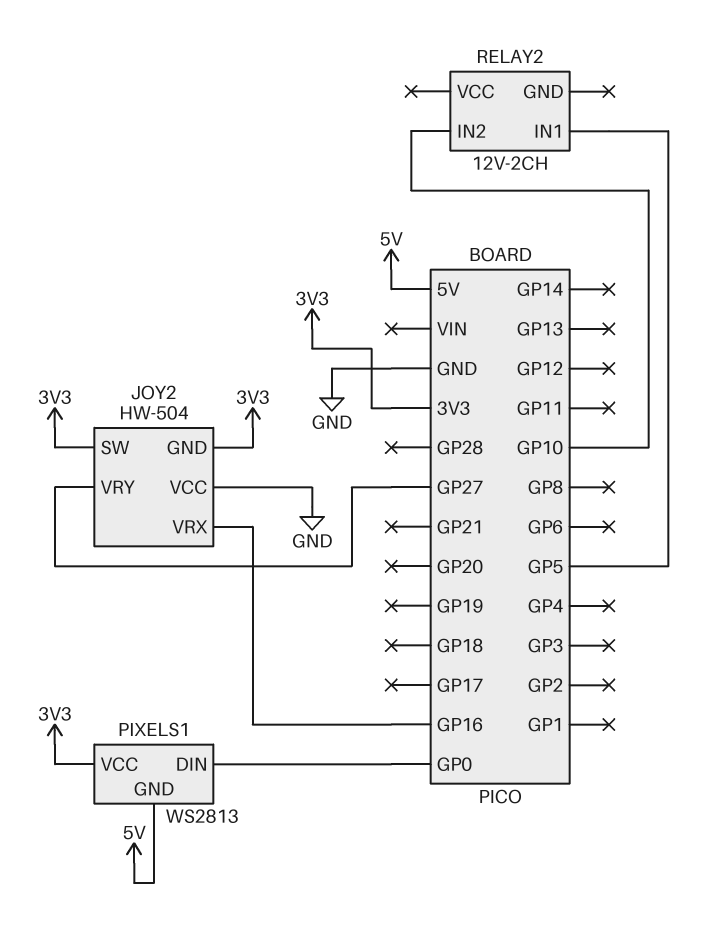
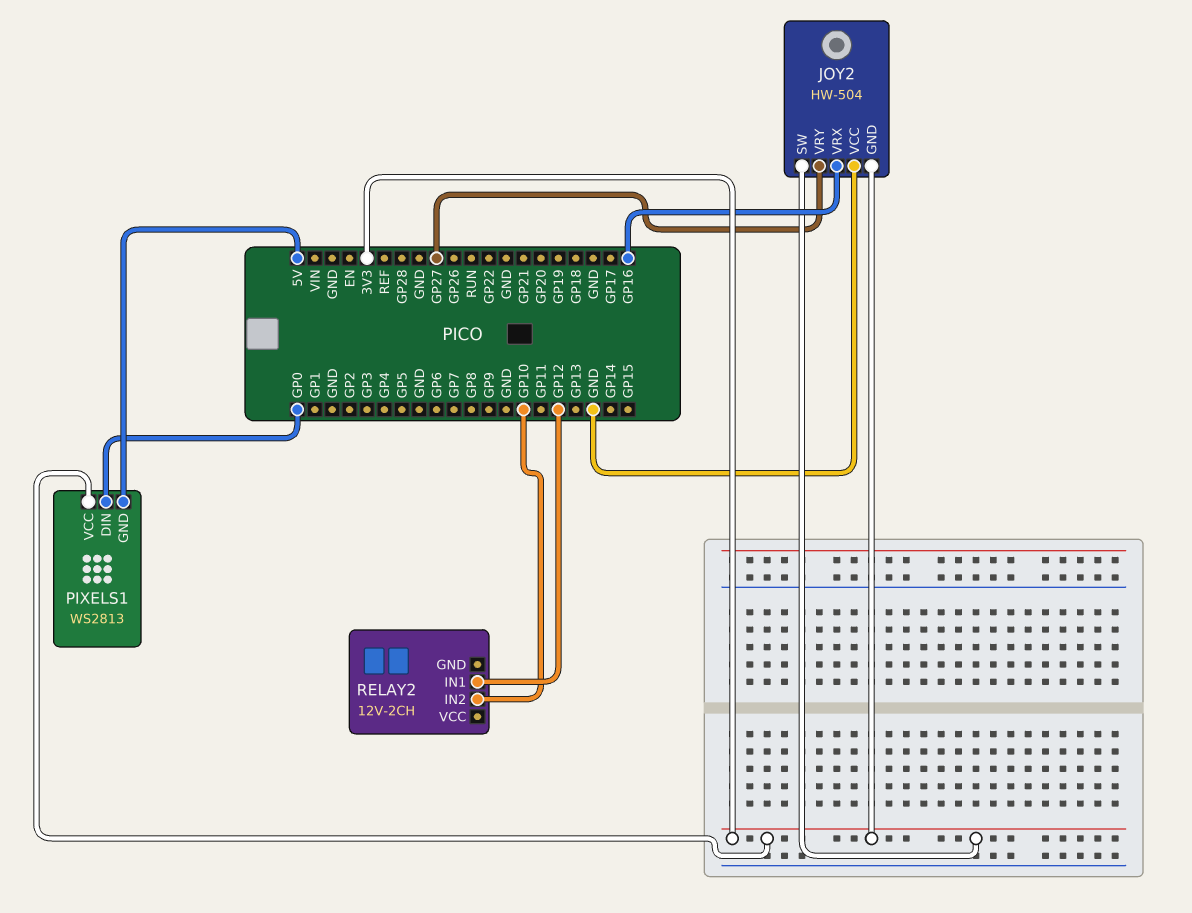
RELAY2 pin IN1: GP5 -> GP12

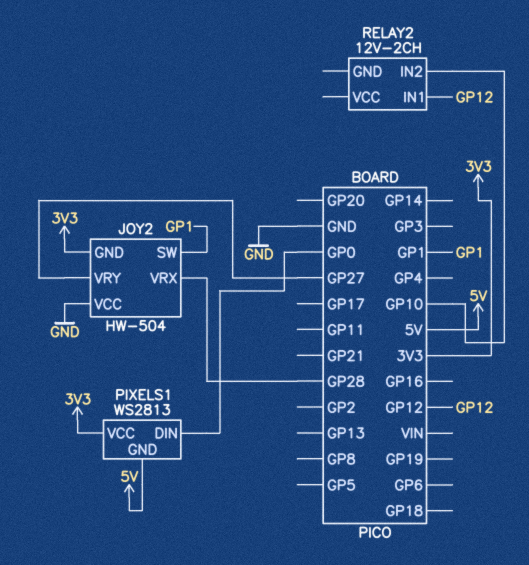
JOY2 pin SW: 3V3 -> GP1
JOY2 pin VRX: GP16 -> GP28

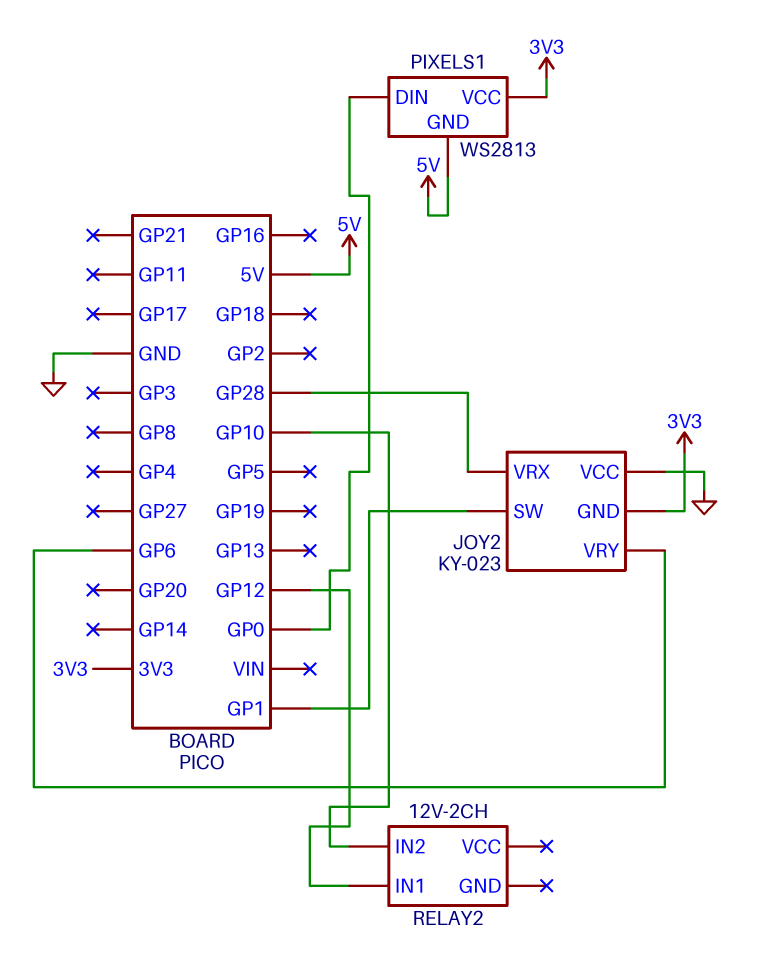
JOY2: HW-504 -> KY-023
JOY2 pin VRY: GP27 -> GP6

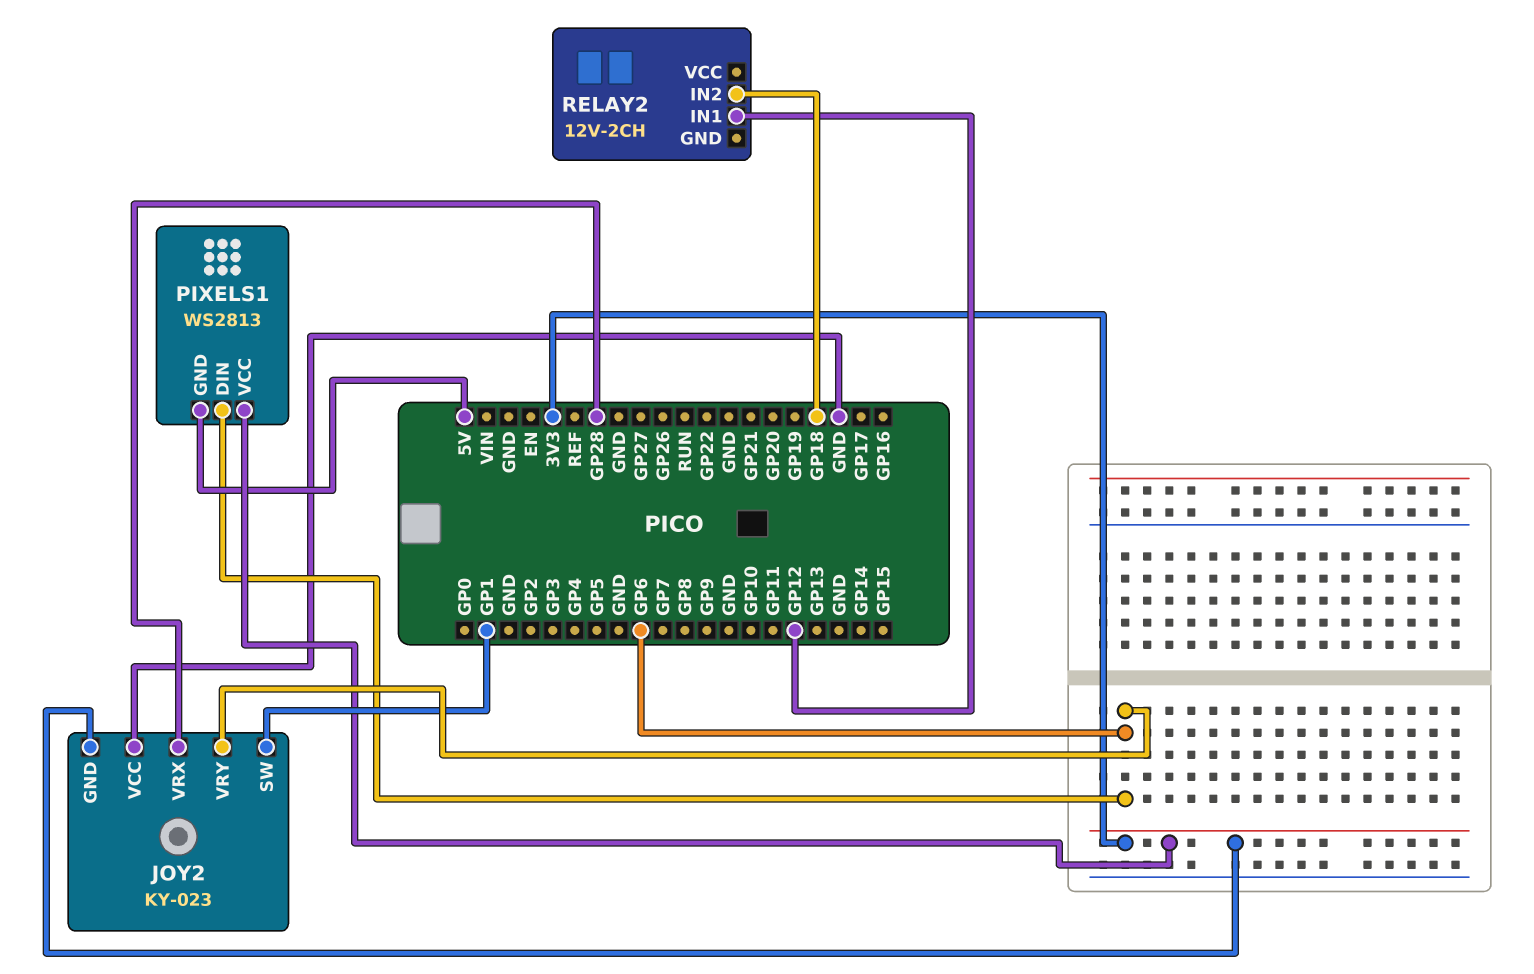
PIXELS1 pin DIN: GP0 -> GP6
RELAY2 pin IN2: GP10 -> GP18

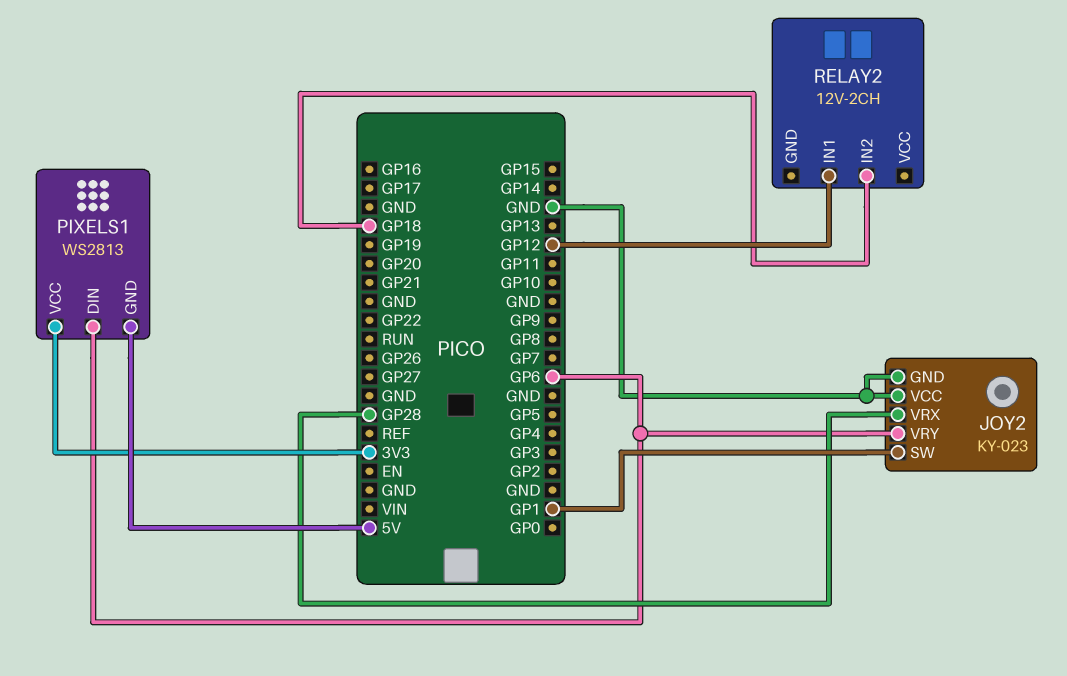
JOY2 pin GND: 3V3 -> GND

